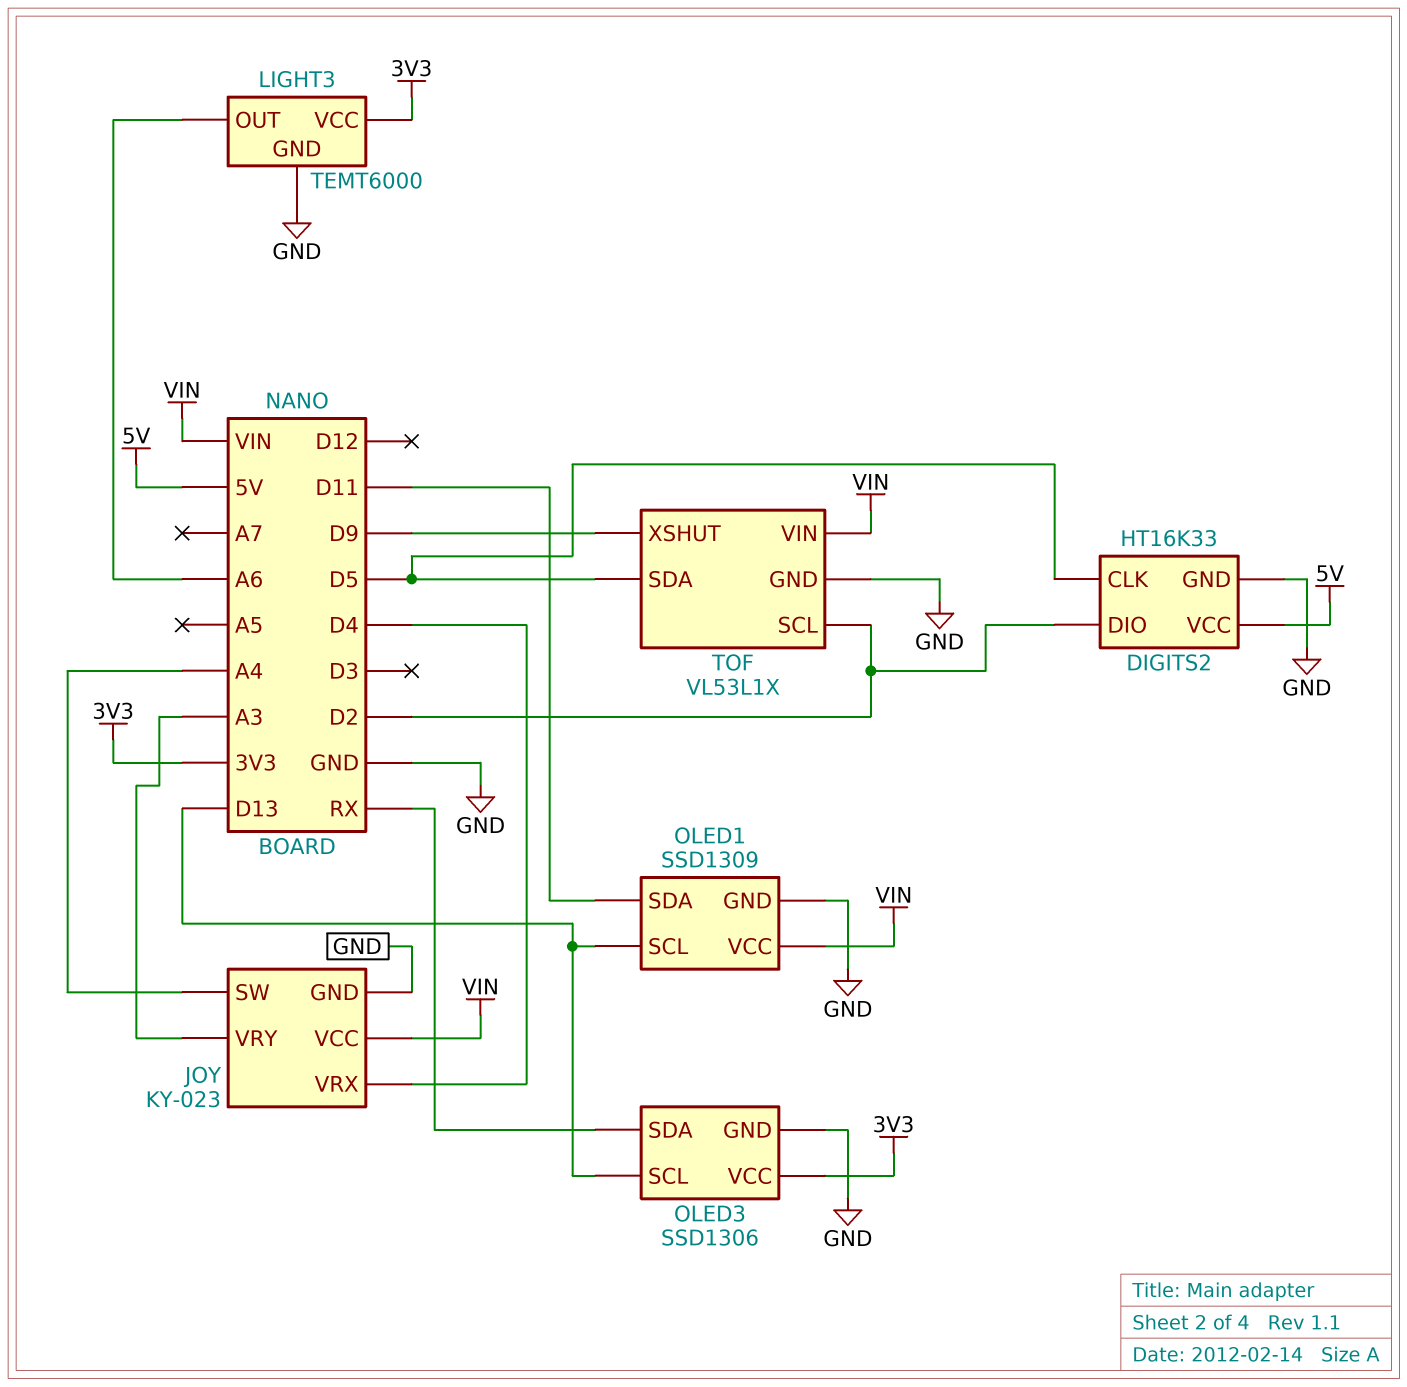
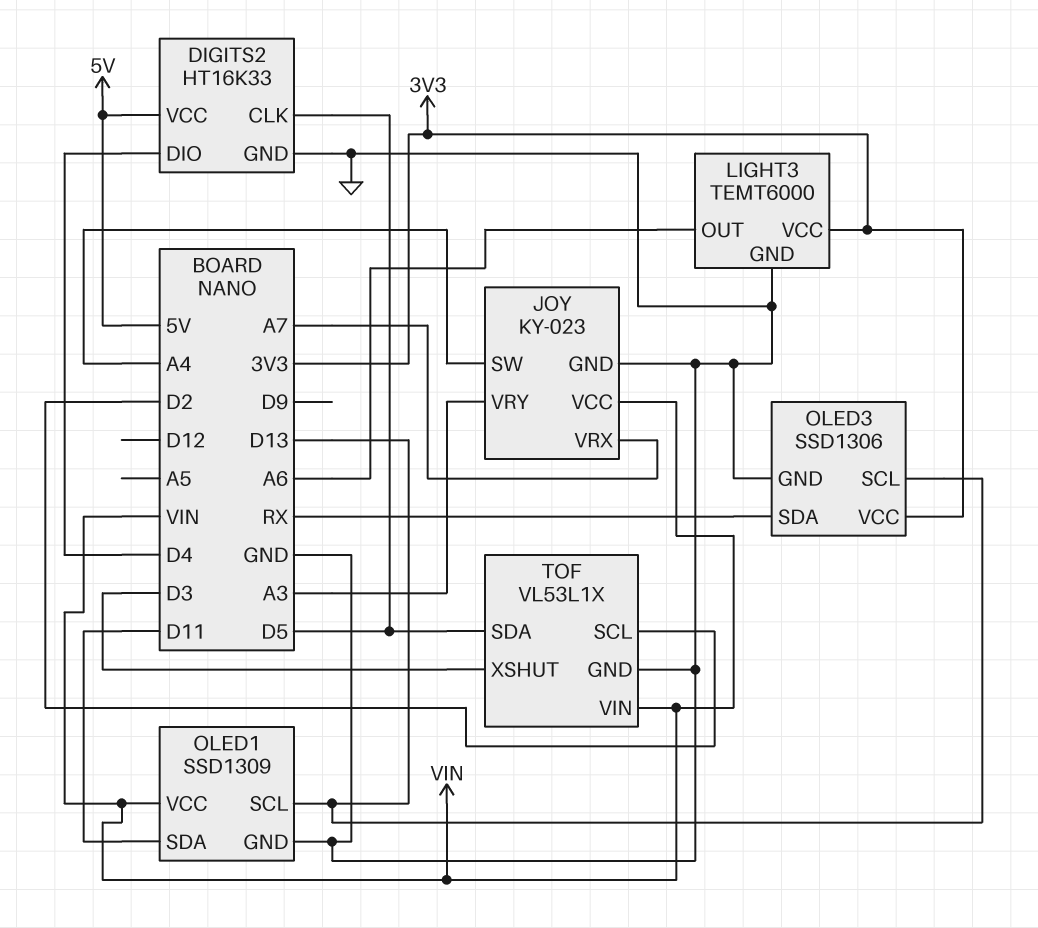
DIGITS2 pin DIO: D2 -> D4
JOY pin VRX: D4 -> A7
TOF pin XSHUT: D9 -> D3

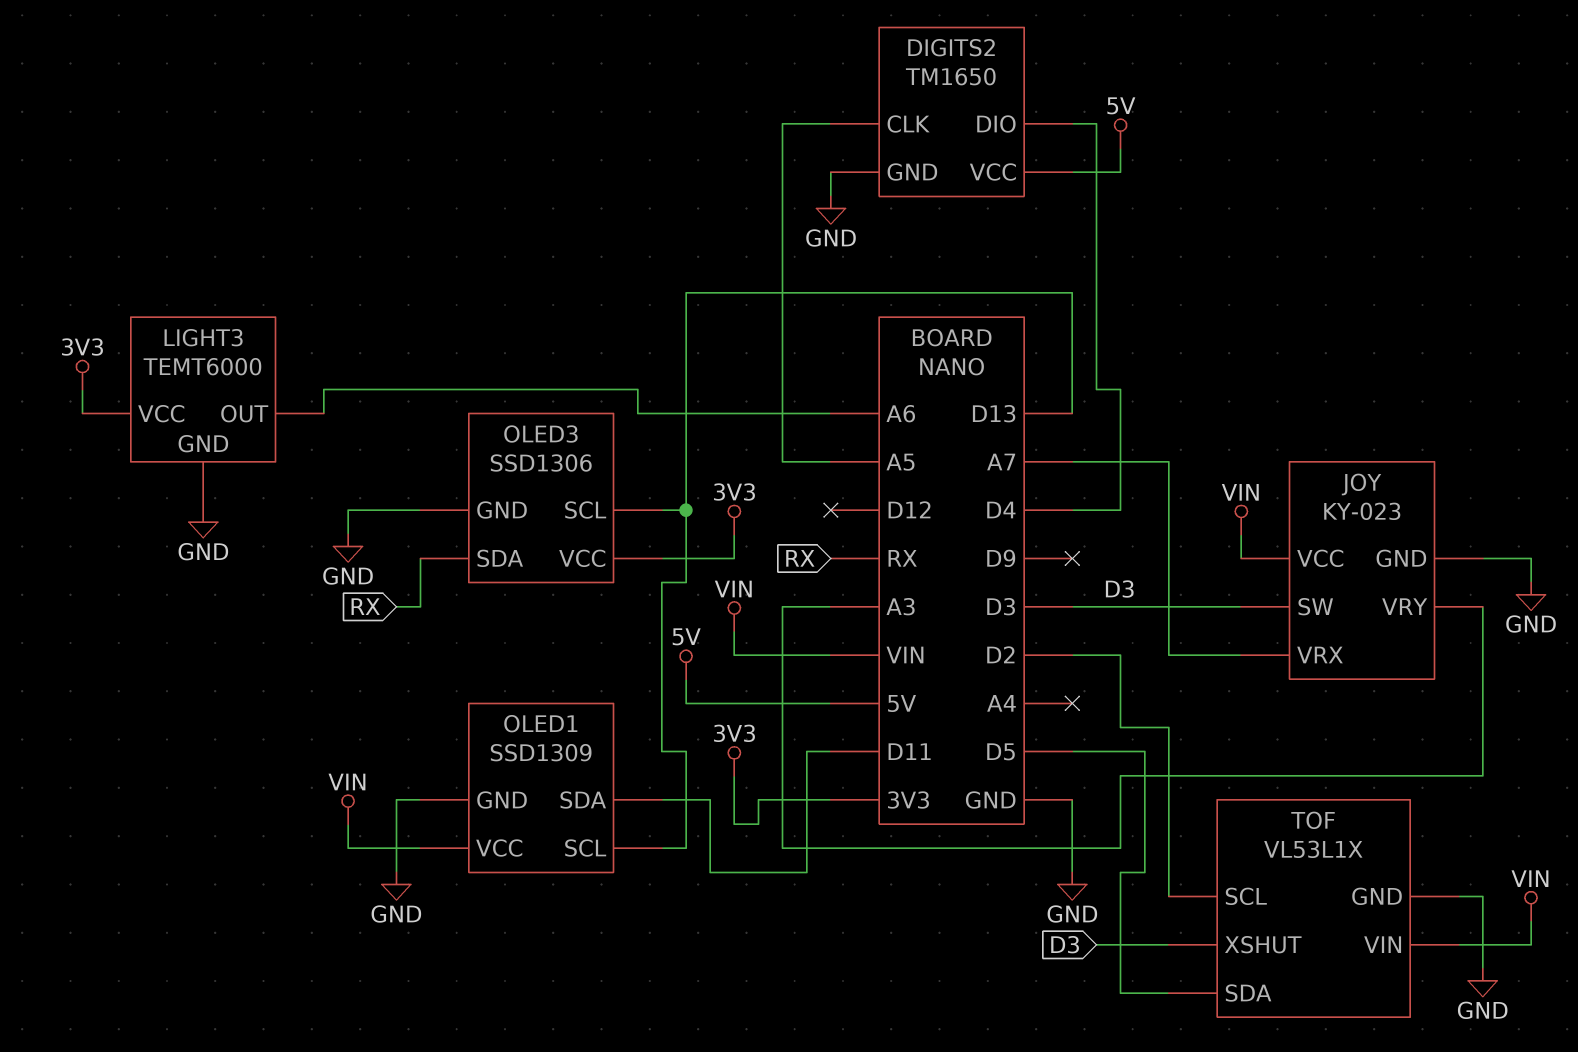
DIGITS2: HT16K33 -> TM1650
DIGITS2 pin CLK: D5 -> A5
JOY pin SW: A4 -> D3

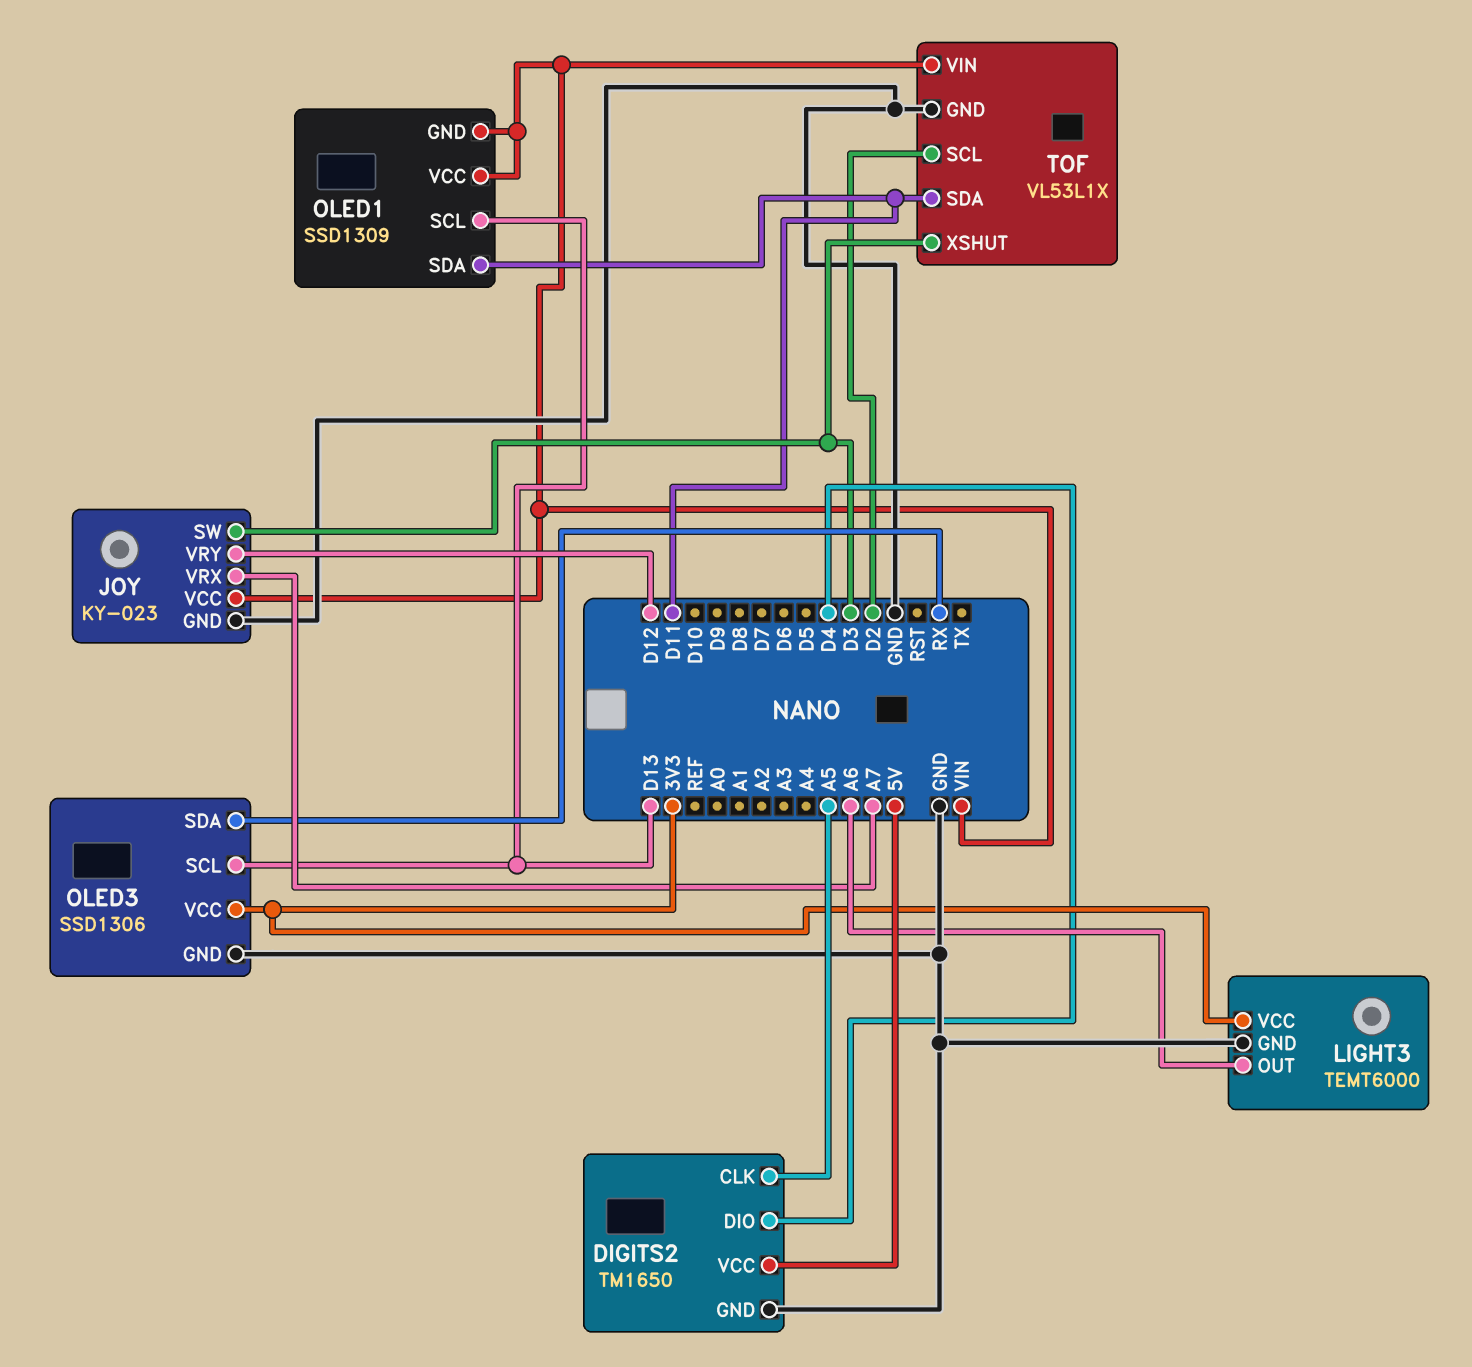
JOY pin VRY: A3 -> D12
OLED1 pin GND: GND -> VIN
TOF pin SDA: D5 -> D11

